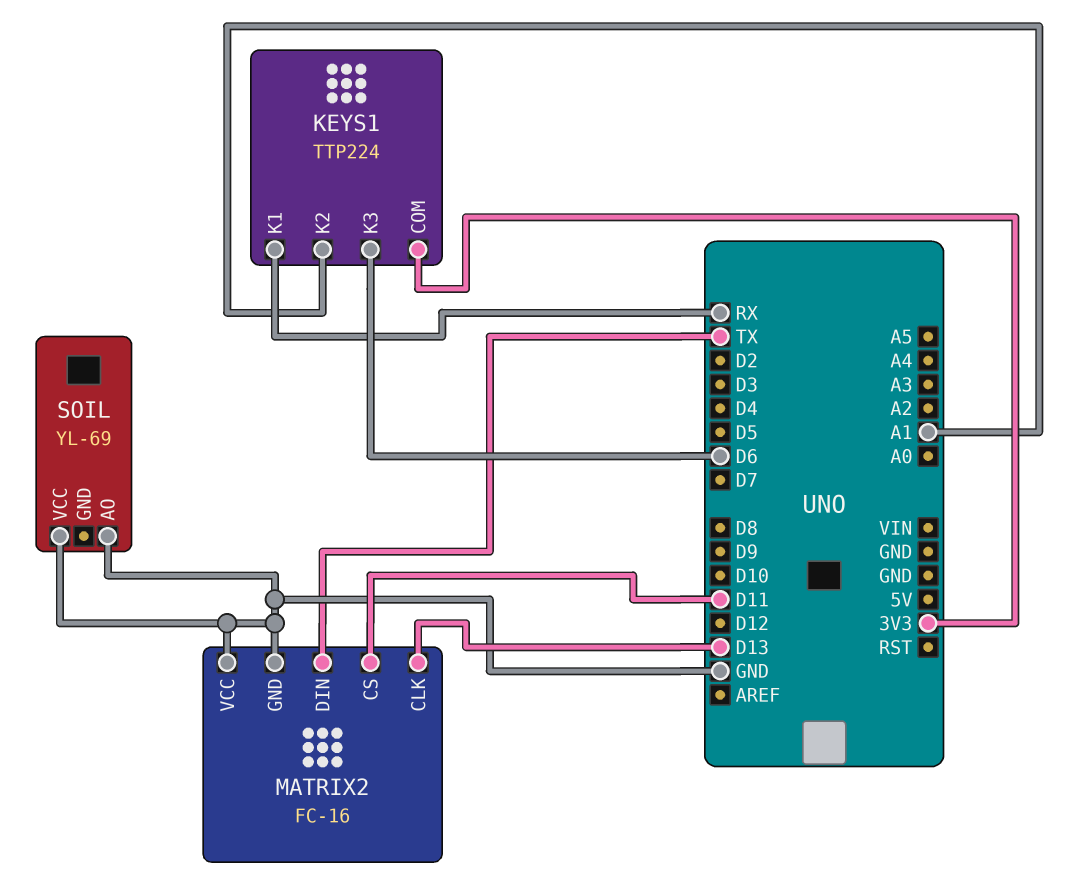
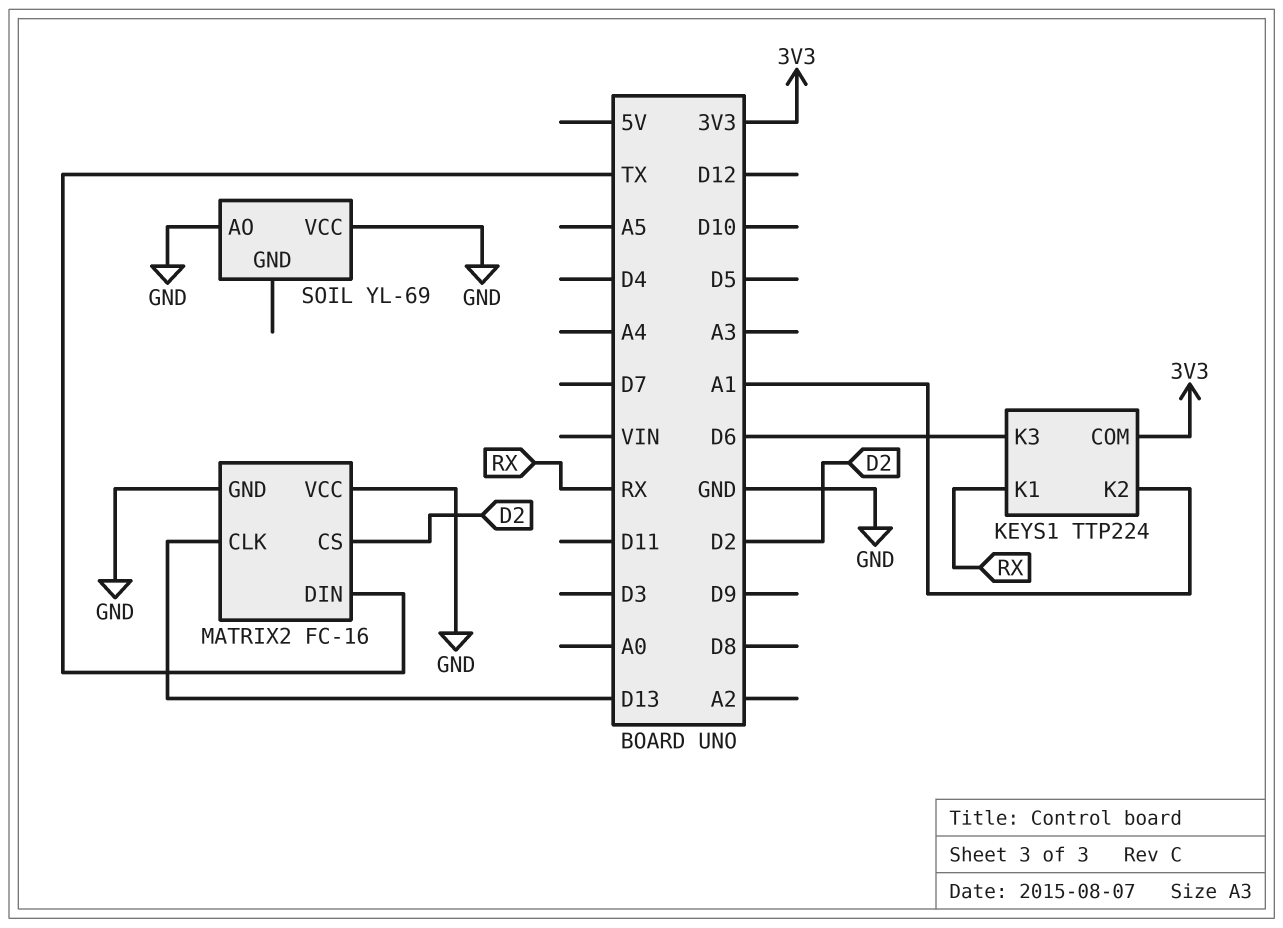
MATRIX2 pin CS: D11 -> D2

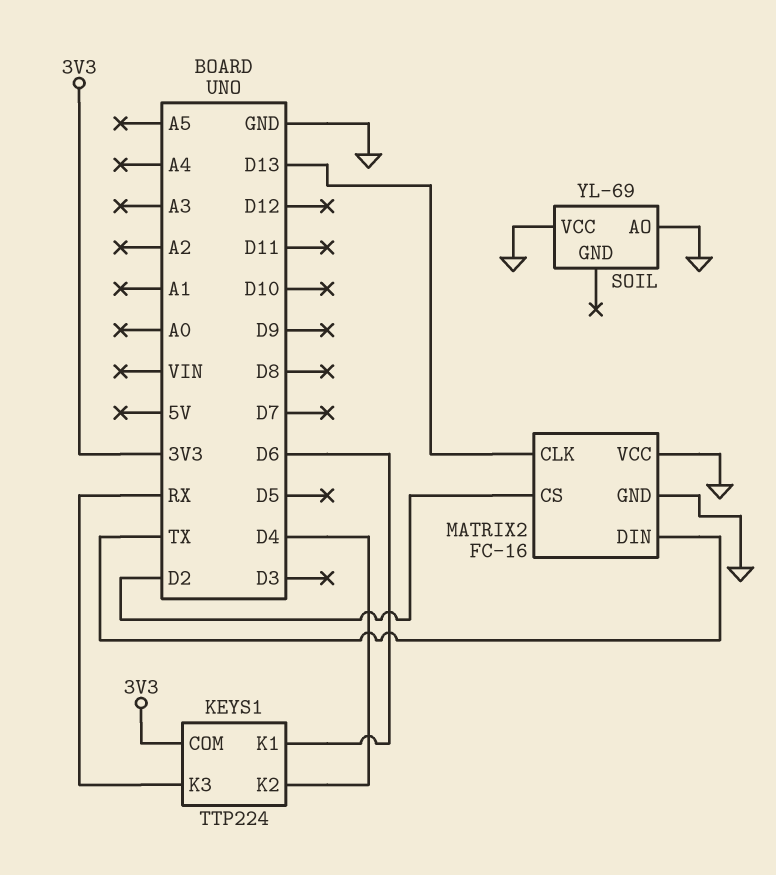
KEYS1 pin K1: RX -> D6
KEYS1 pin K2: A1 -> D4
KEYS1 pin K3: D6 -> RX

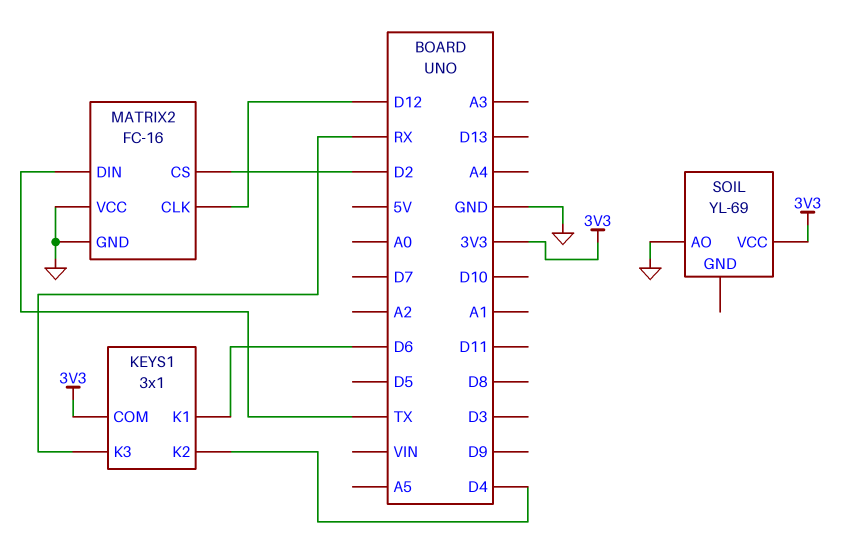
KEYS1: TTP224 -> 3x1
MATRIX2 pin CLK: D13 -> D12
SOIL pin VCC: GND -> 3V3

